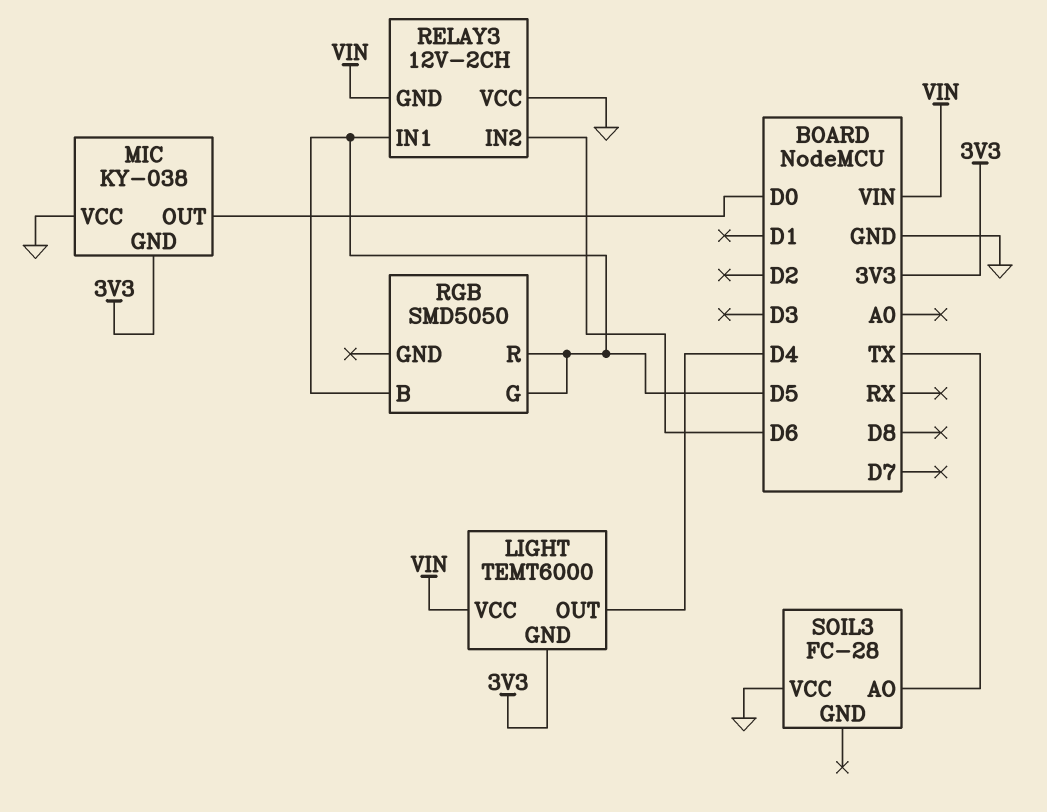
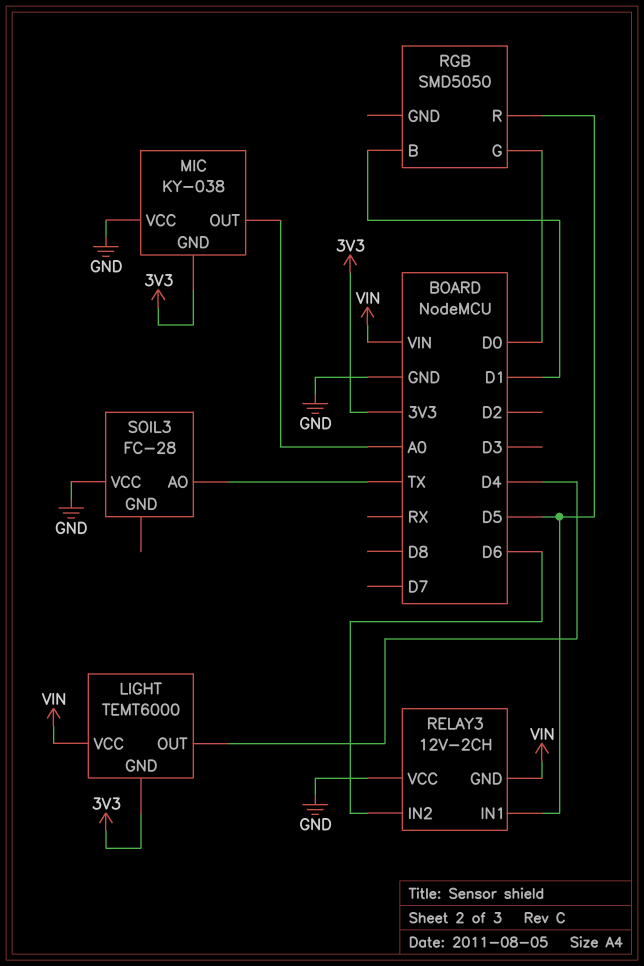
MIC pin OUT: D0 -> A0
RGB pin B: D5 -> D1
RGB pin G: D5 -> D0

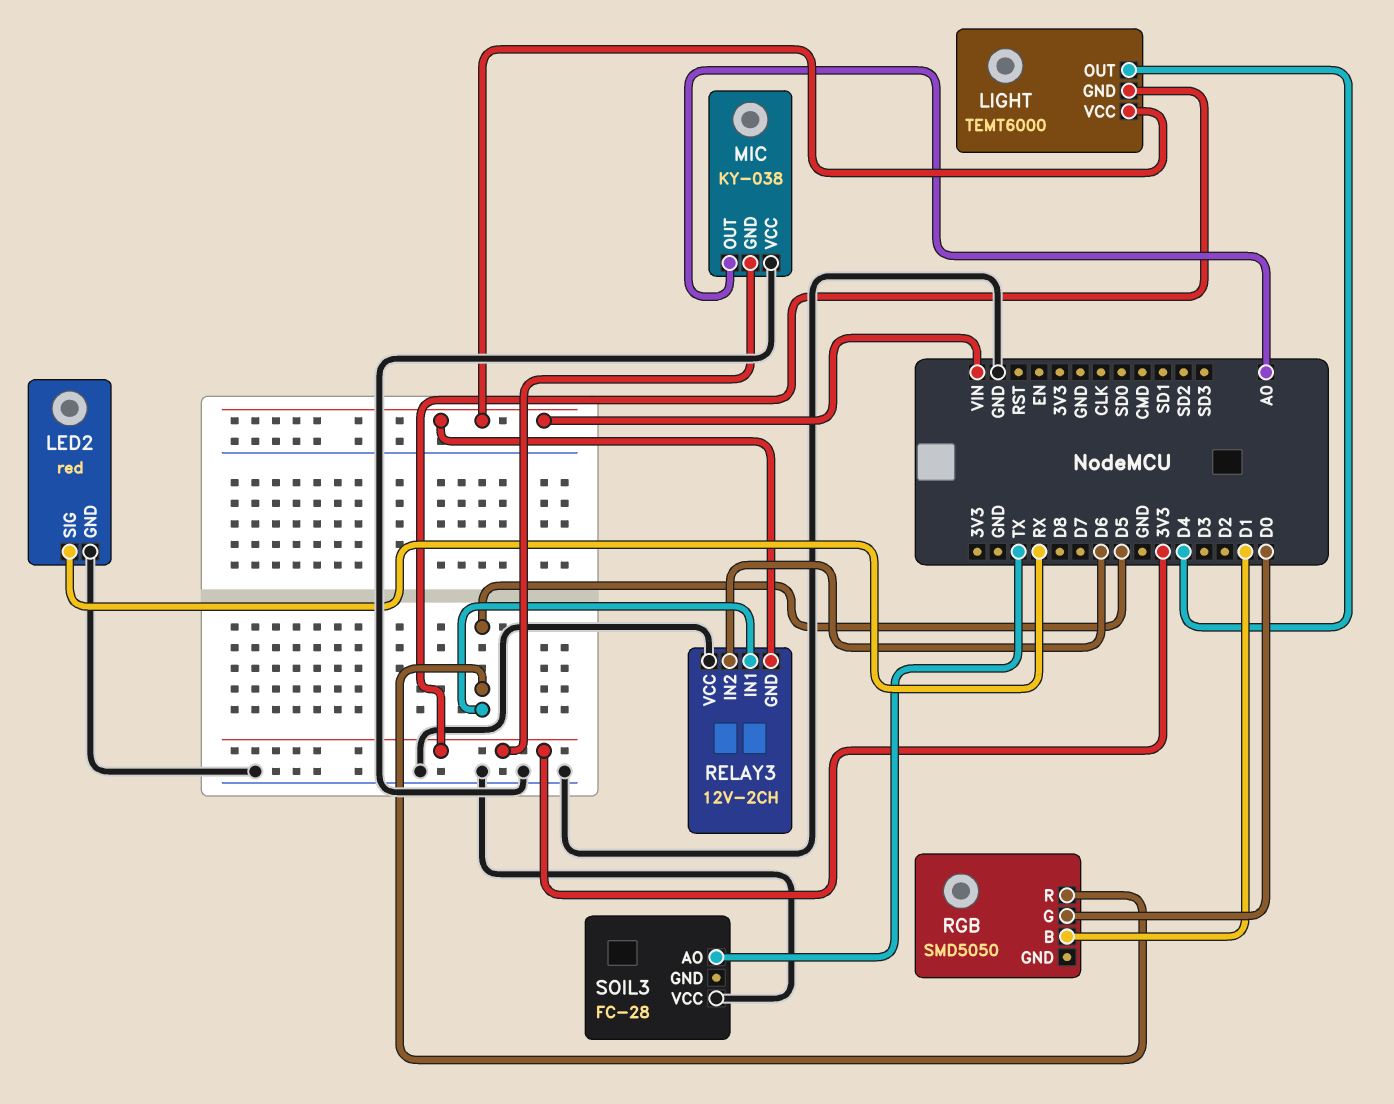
LED2: none -> red
LED2 pin GND: none -> GND
LED2 pin SIG: none -> RX

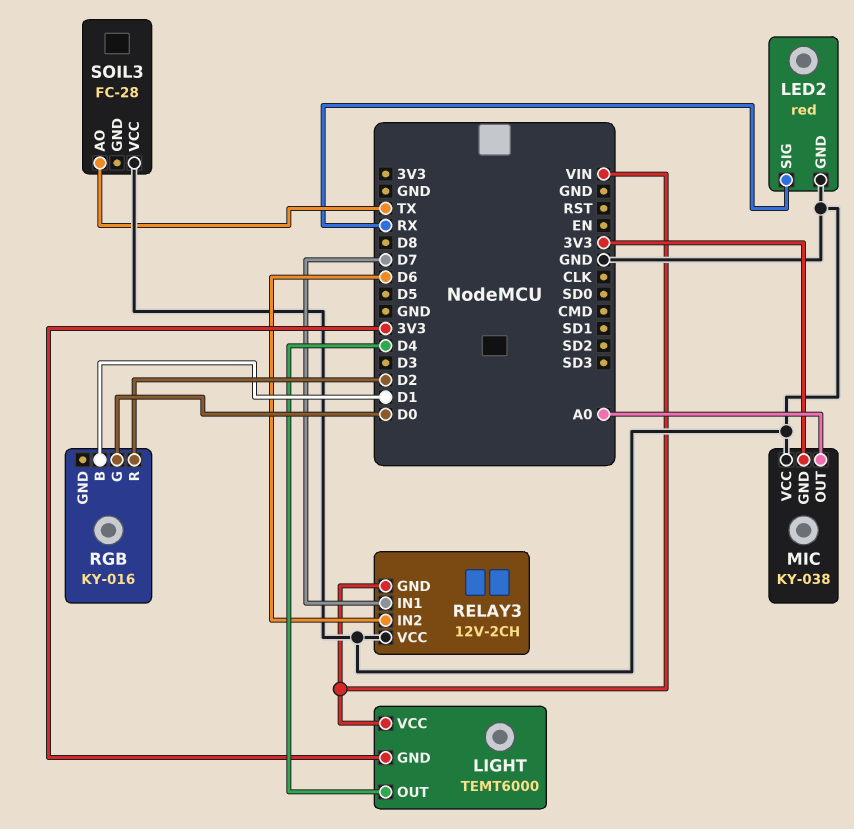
RELAY3 pin IN1: D5 -> D7
RGB: SMD5050 -> KY-016
RGB pin R: D5 -> D2

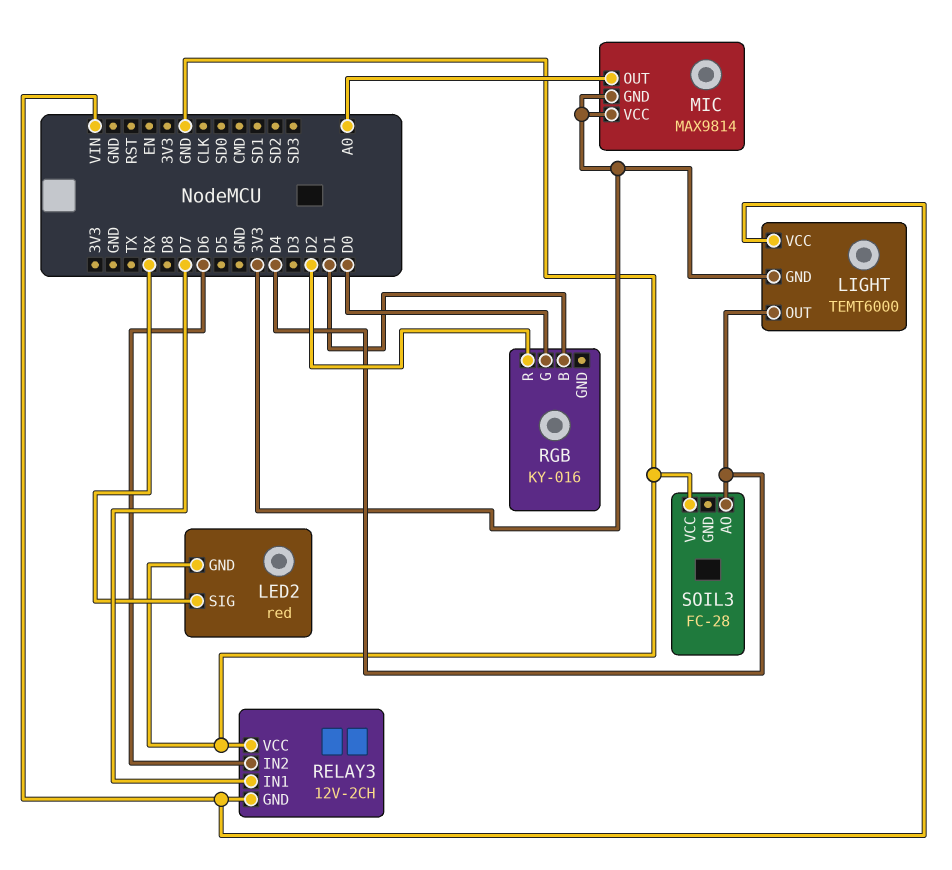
MIC: KY-038 -> MAX9814
MIC pin VCC: GND -> 3V3
SOIL3 pin AO: TX -> D4

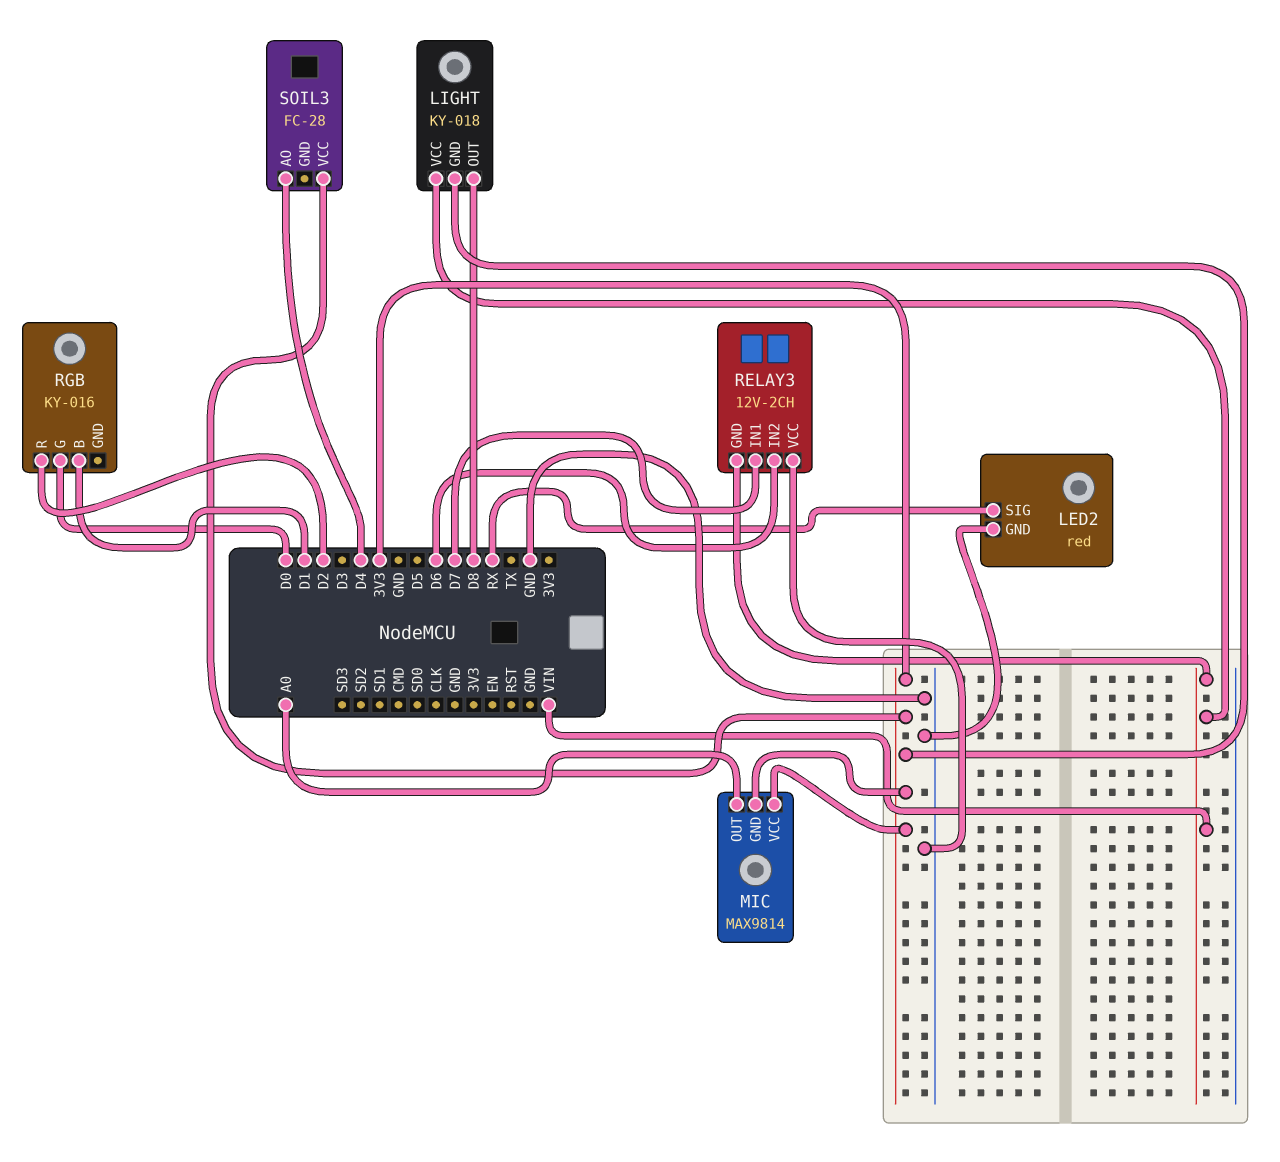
LIGHT: TEMT6000 -> KY-018
LIGHT pin OUT: D4 -> D8
SOIL3 pin VCC: GND -> 3V3

